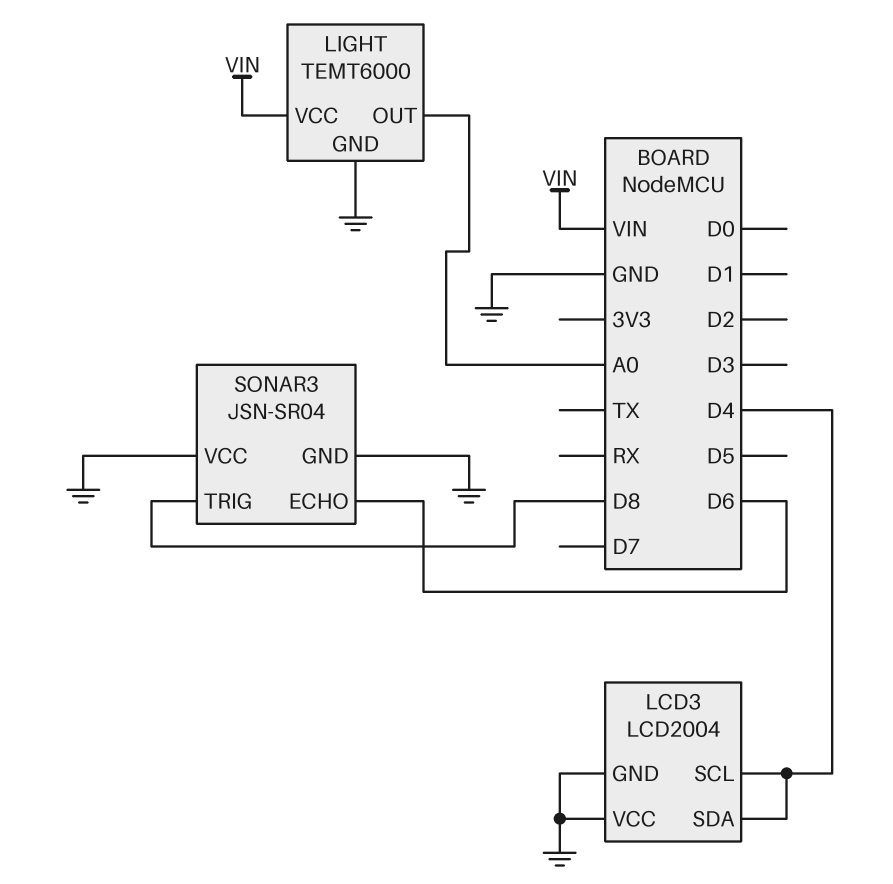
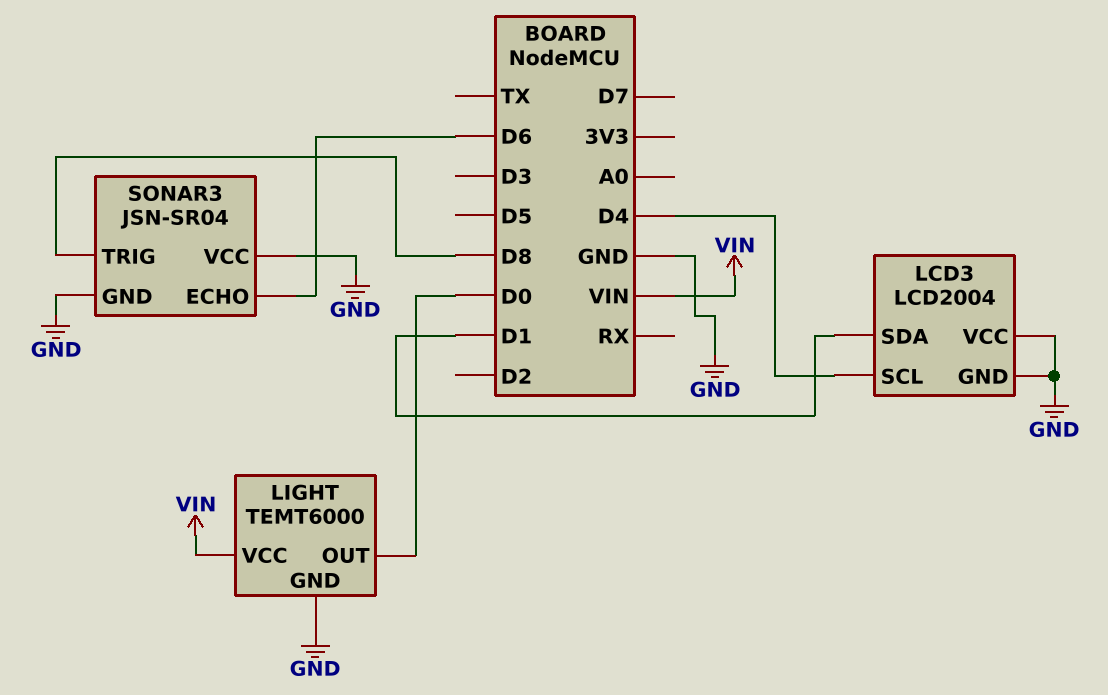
LCD3 pin SDA: D4 -> D1
LIGHT pin OUT: A0 -> D0

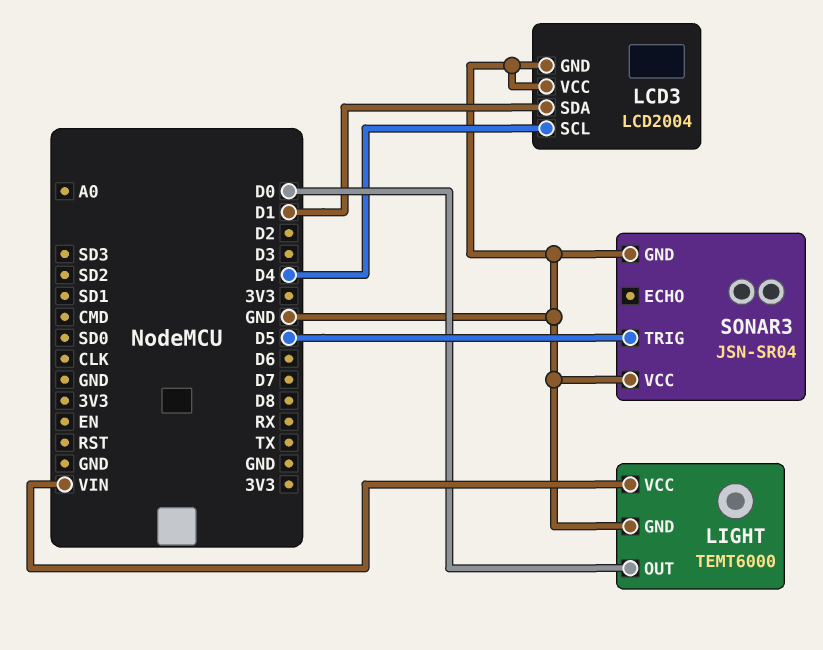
SONAR3 pin ECHO: D6 -> none
SONAR3 pin TRIG: D8 -> D5

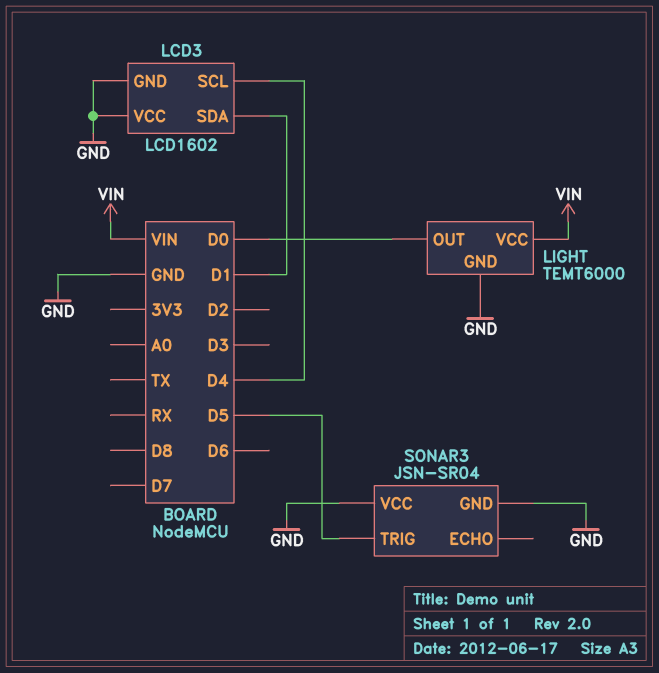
LCD3: LCD2004 -> LCD1602

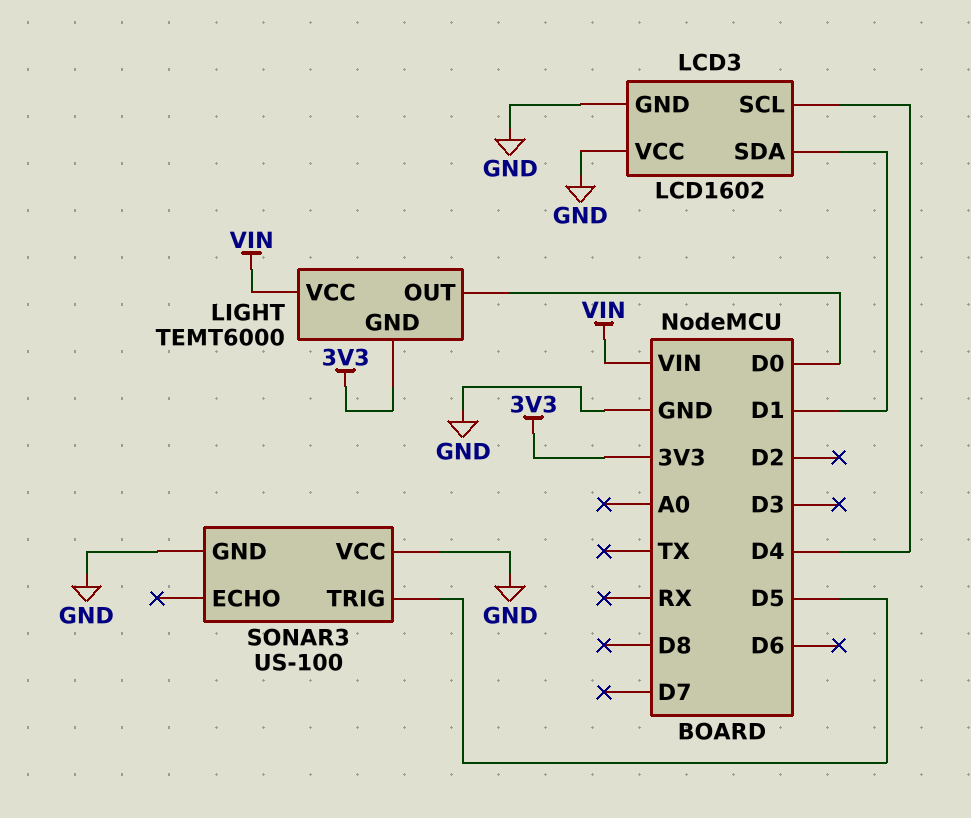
LIGHT pin GND: GND -> 3V3
SONAR3: JSN-SR04 -> US-100

